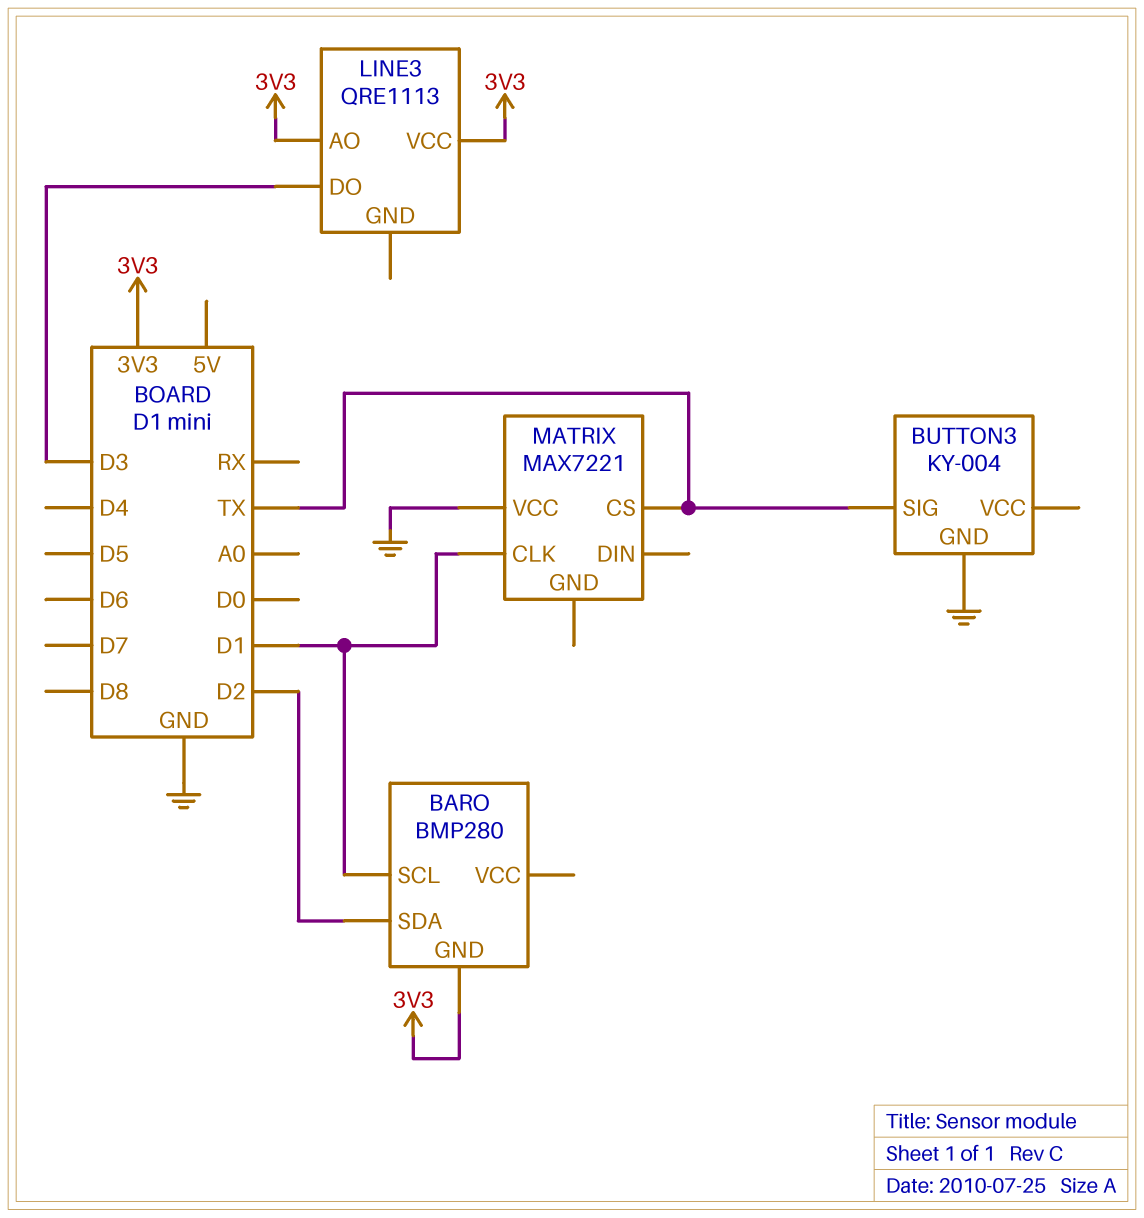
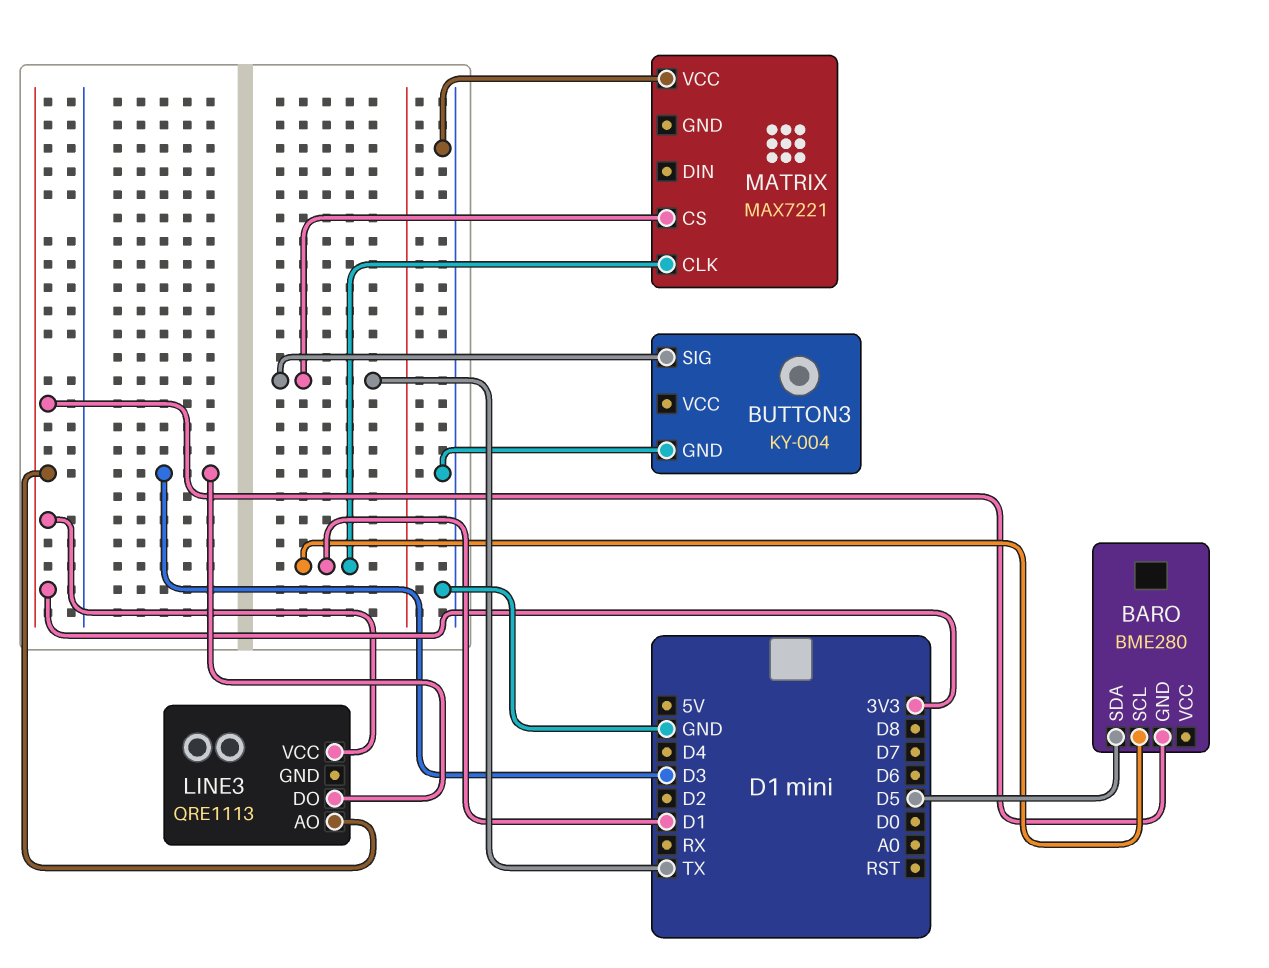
BARO: BMP280 -> BME280
BARO pin SDA: D2 -> D5

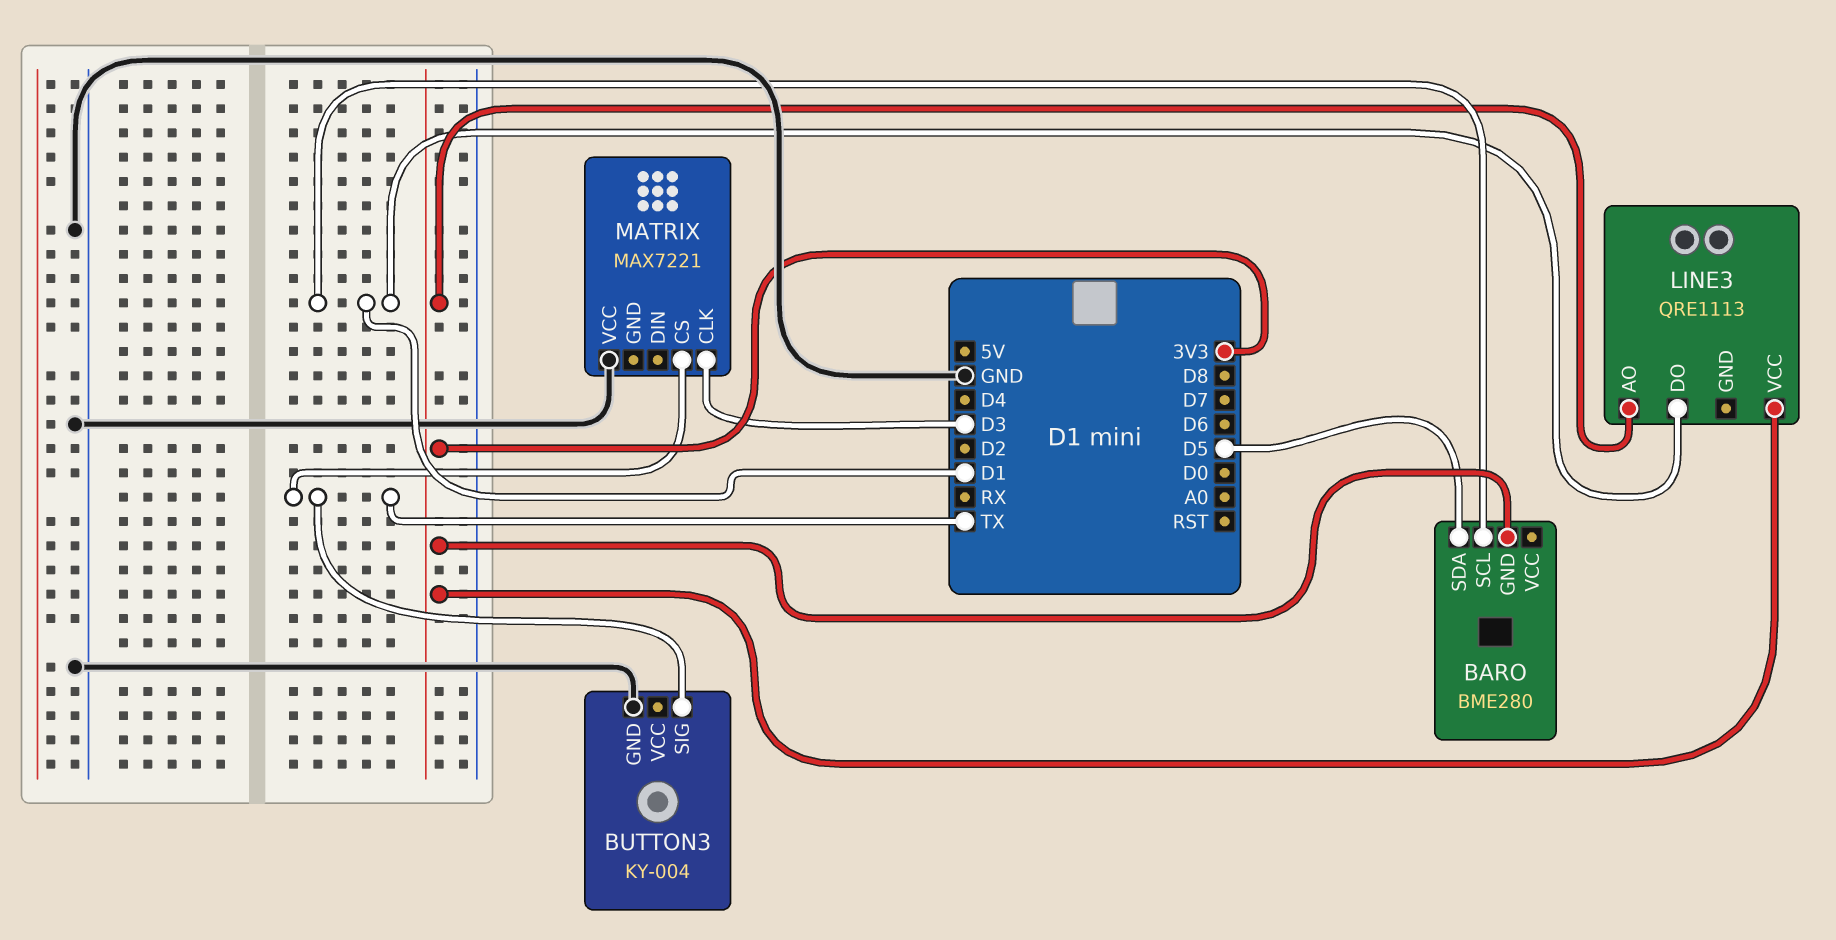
LINE3 pin DO: D3 -> D1
MATRIX pin CLK: D1 -> D3

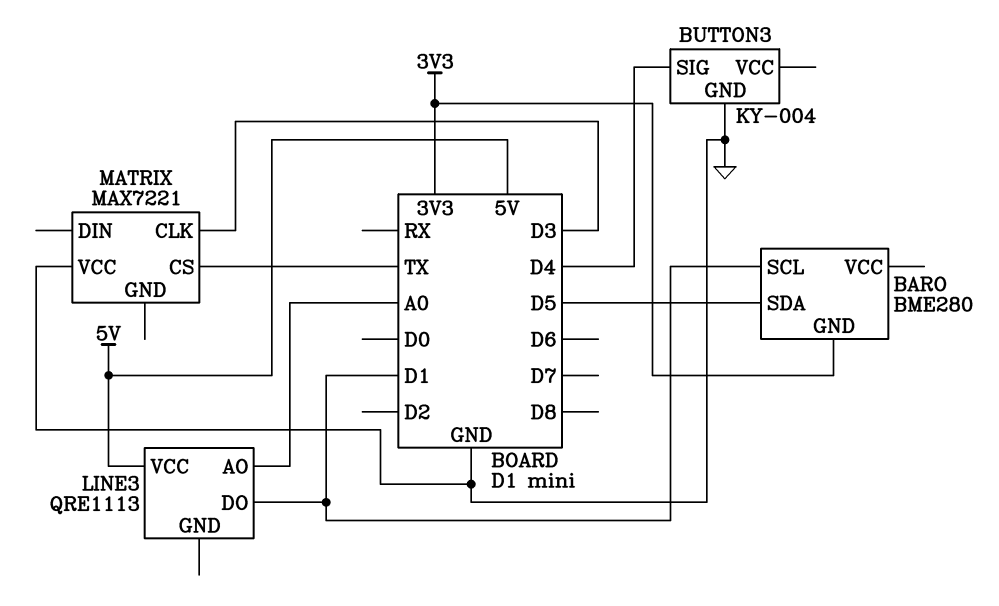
BUTTON3 pin SIG: TX -> D4
LINE3 pin AO: 3V3 -> A0
LINE3 pin VCC: 3V3 -> 5V

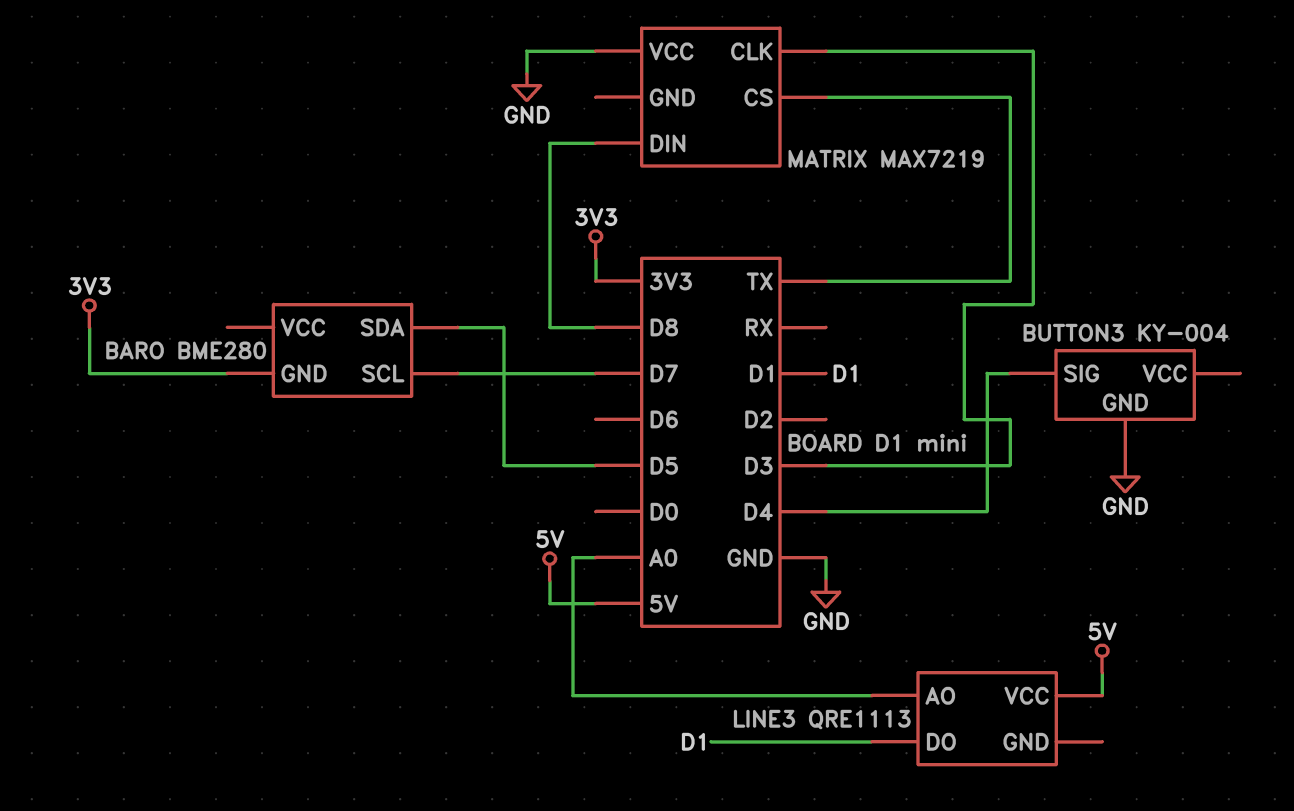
BARO pin SCL: D1 -> D7
MATRIX: MAX7221 -> MAX7219
MATRIX pin DIN: none -> D8

